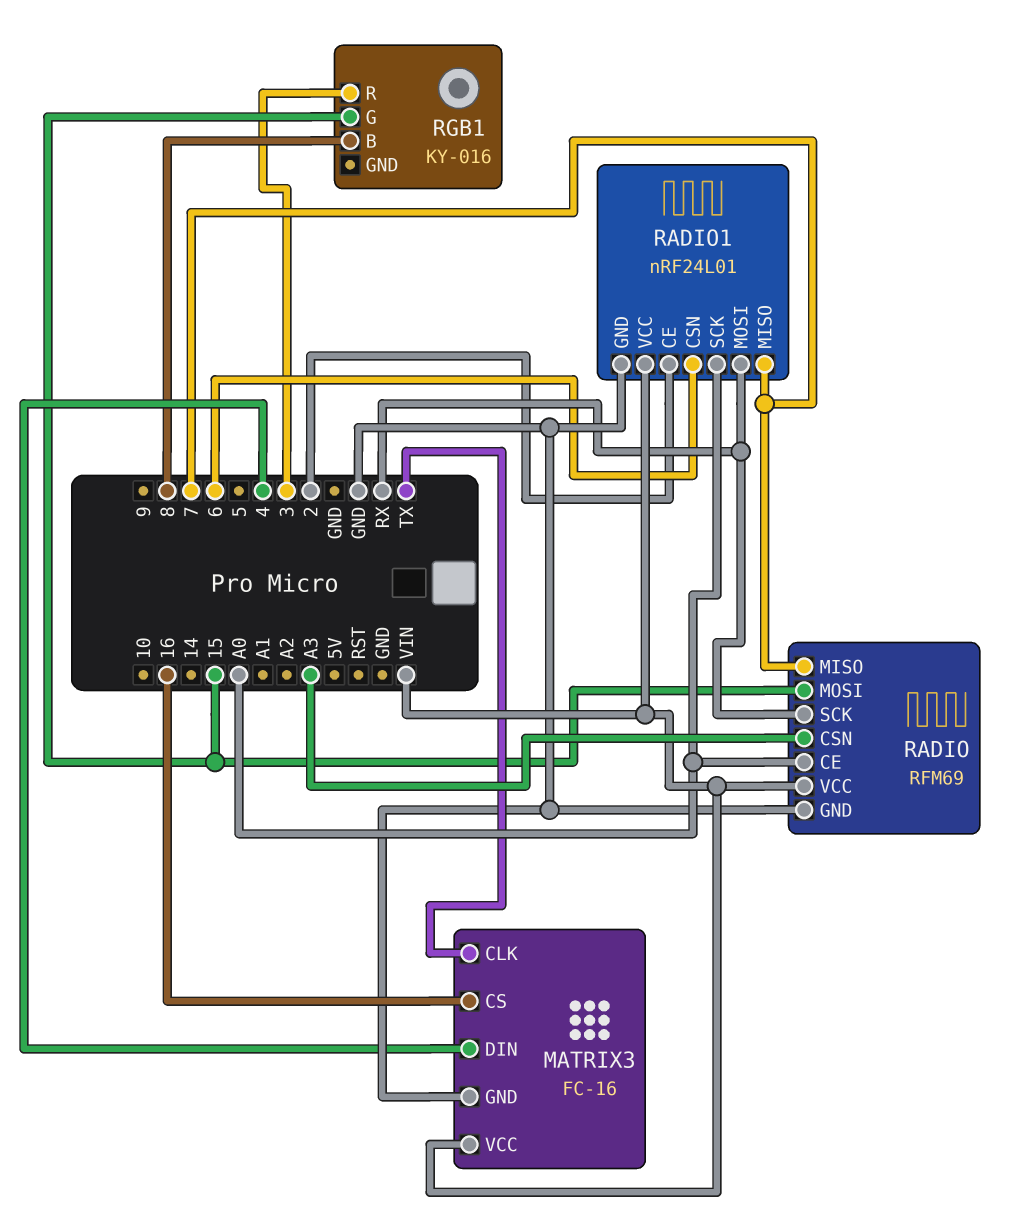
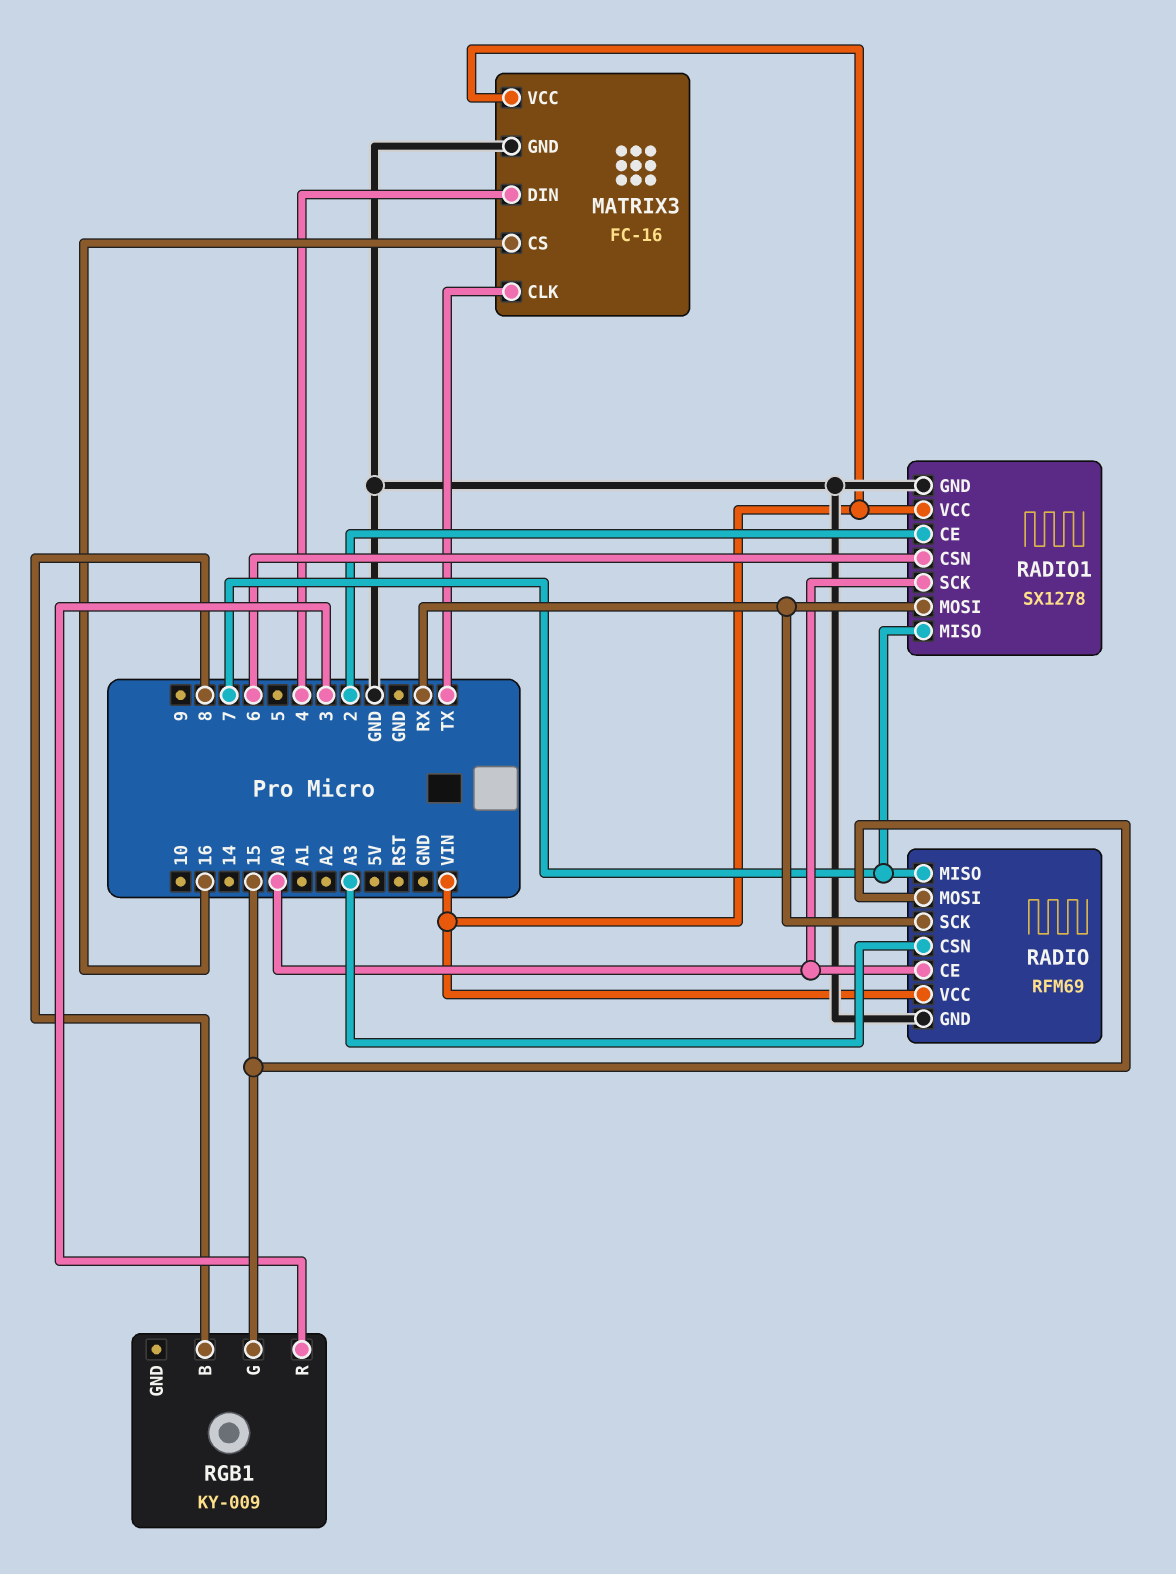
RADIO1: nRF24L01 -> SX1278
RGB1: KY-016 -> KY-009

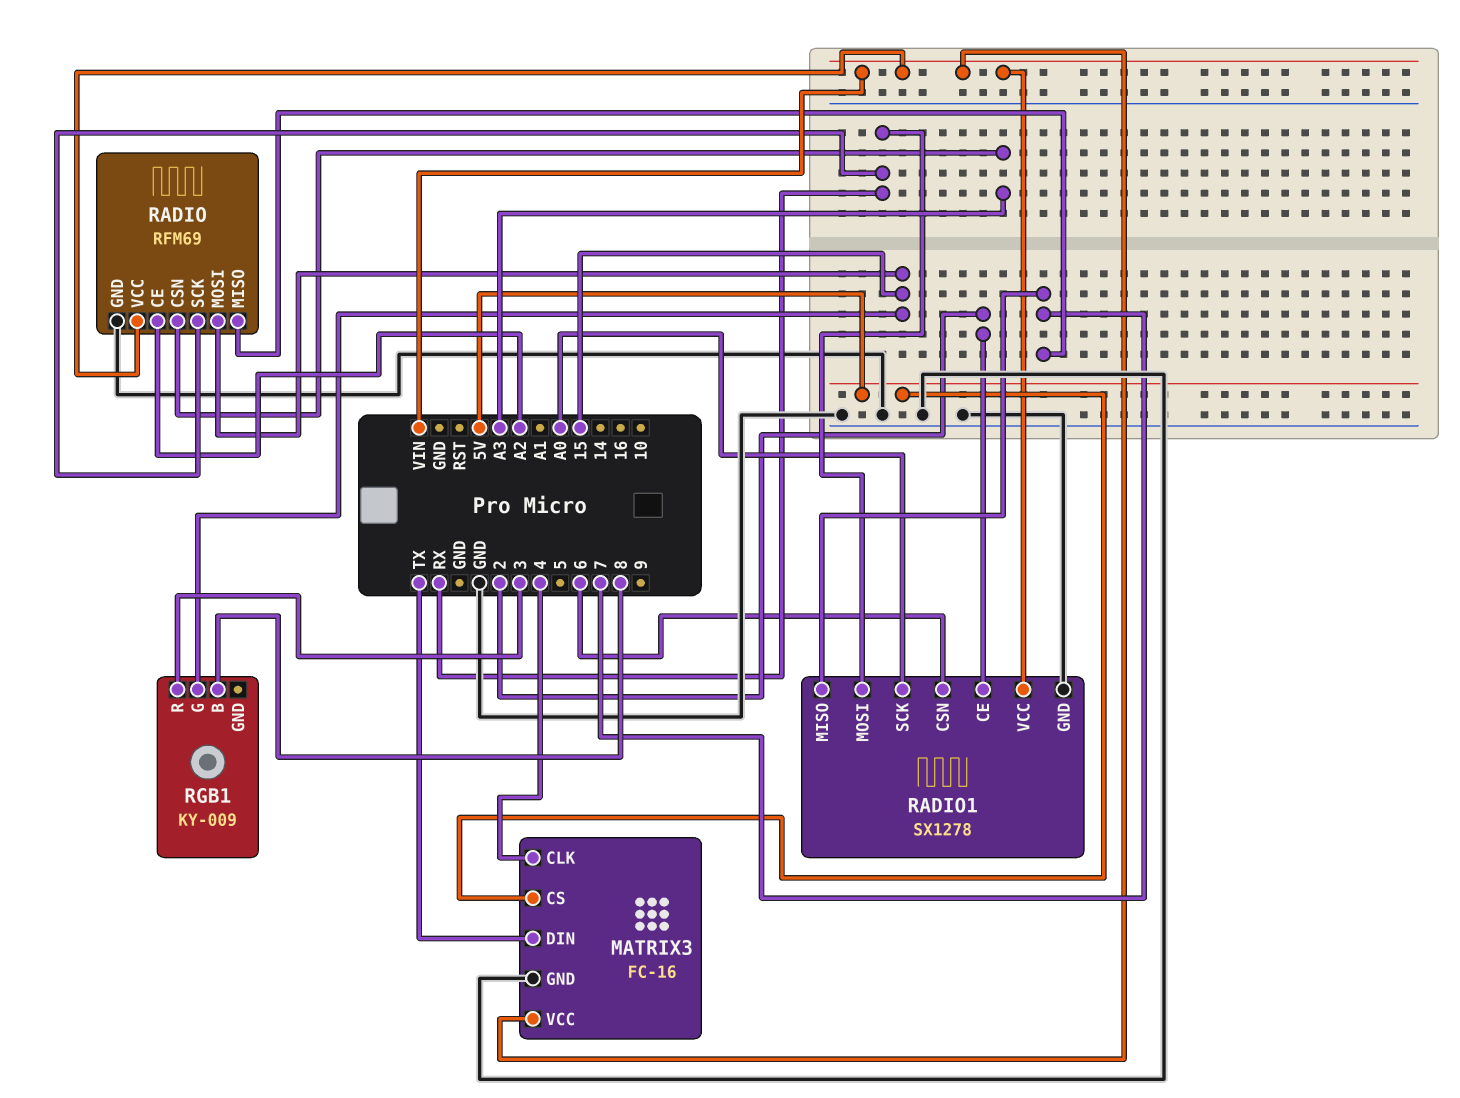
MATRIX3 pin CLK: TX -> 4
MATRIX3 pin CS: 16 -> 5V
MATRIX3 pin DIN: 4 -> TX
RADIO pin CE: A0 -> A2

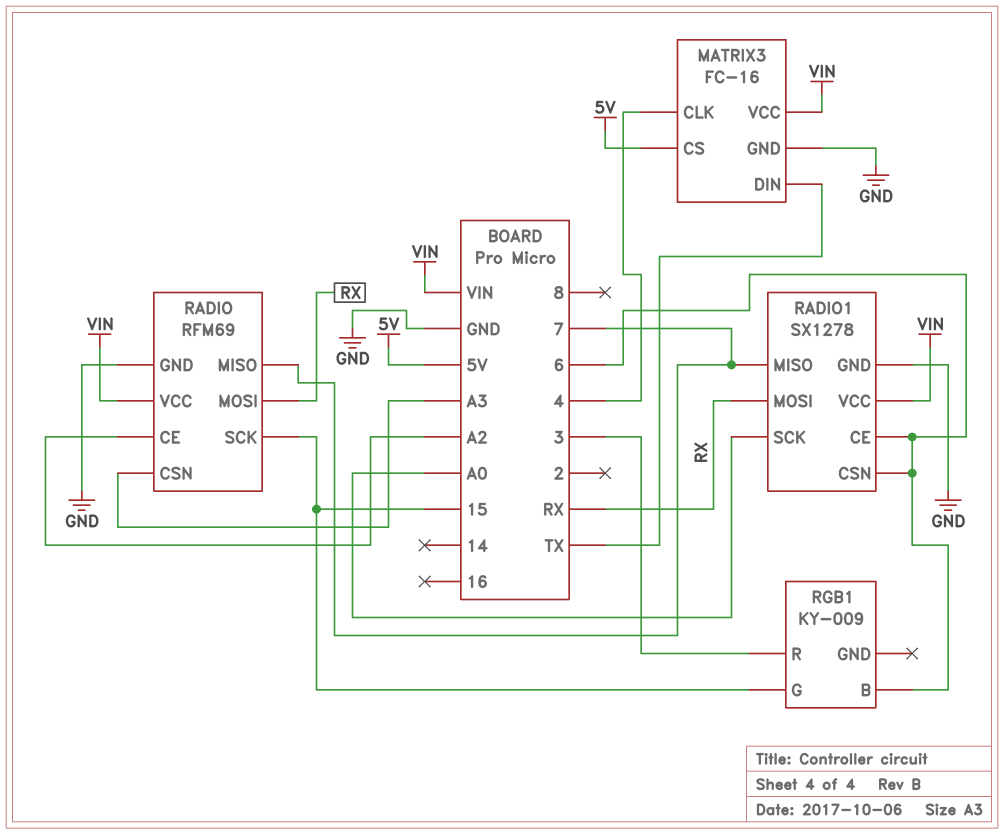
RADIO pin MOSI: 15 -> RX
RADIO pin SCK: RX -> 15
RADIO1 pin CE: 2 -> 6
RGB1 pin B: 8 -> 6

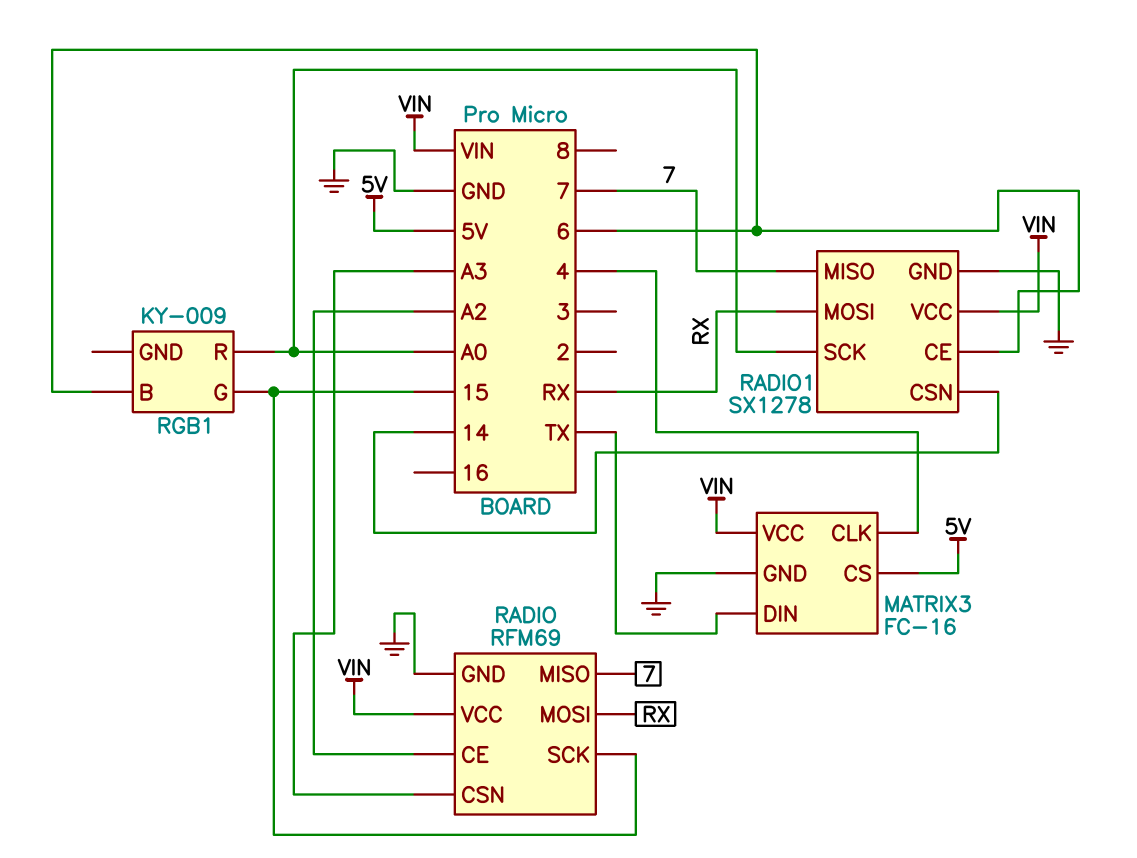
RADIO1 pin CSN: 6 -> 14
RGB1 pin R: 3 -> A0

